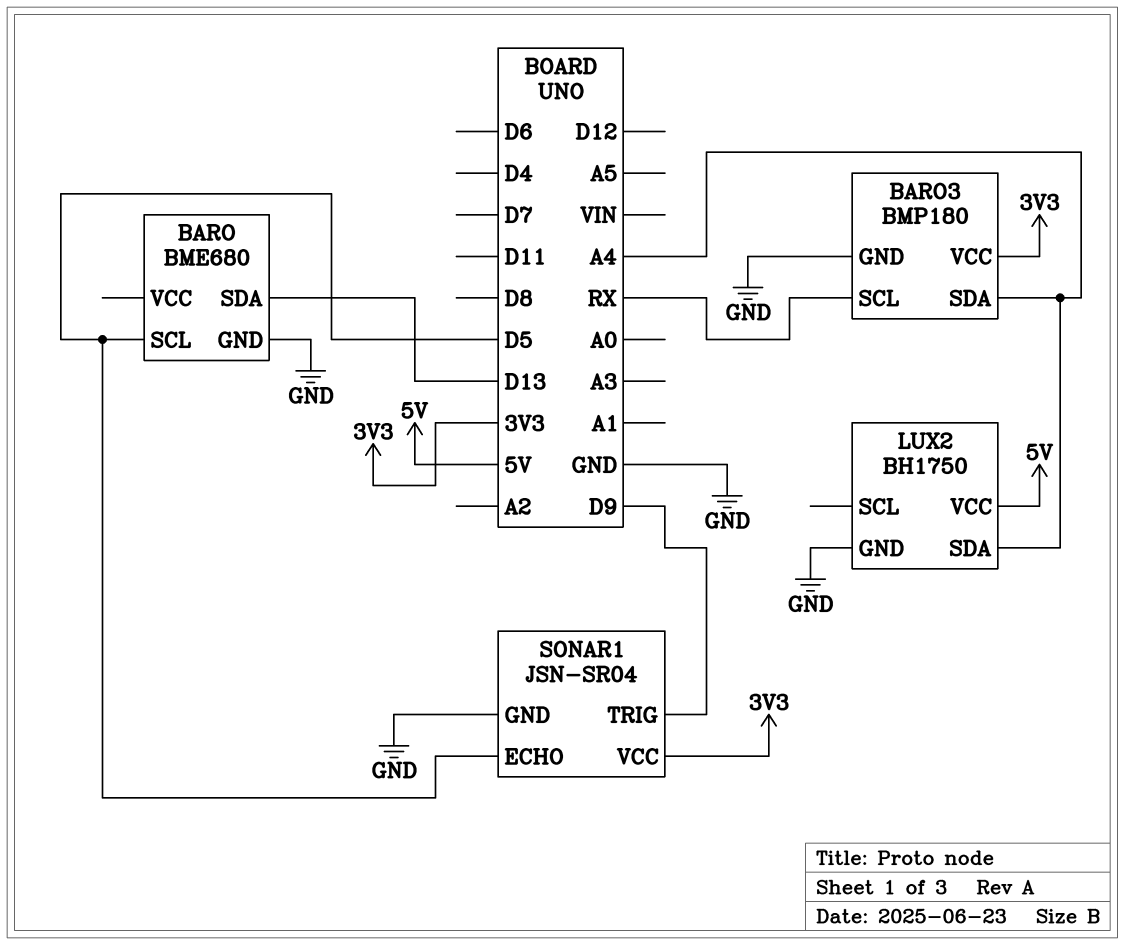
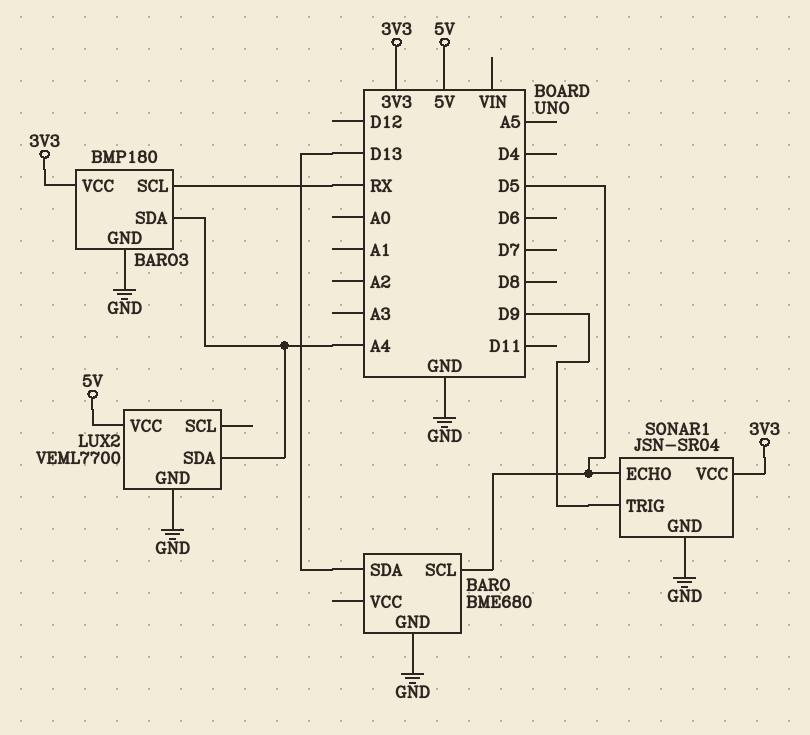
LUX2: BH1750 -> VEML7700

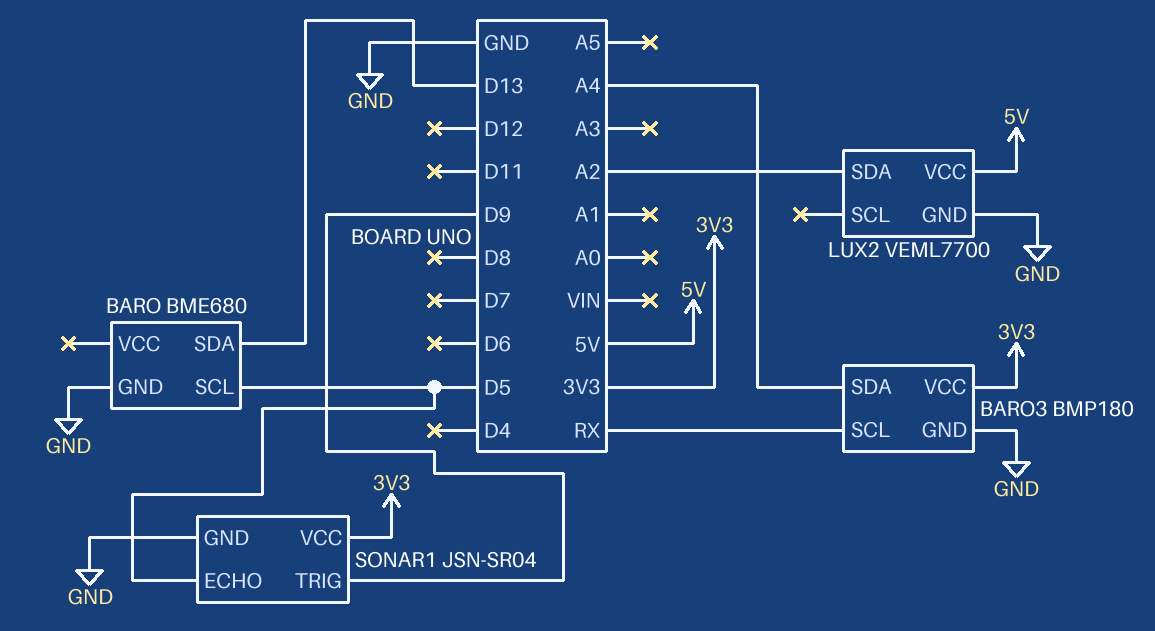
LUX2 pin SDA: A4 -> A2

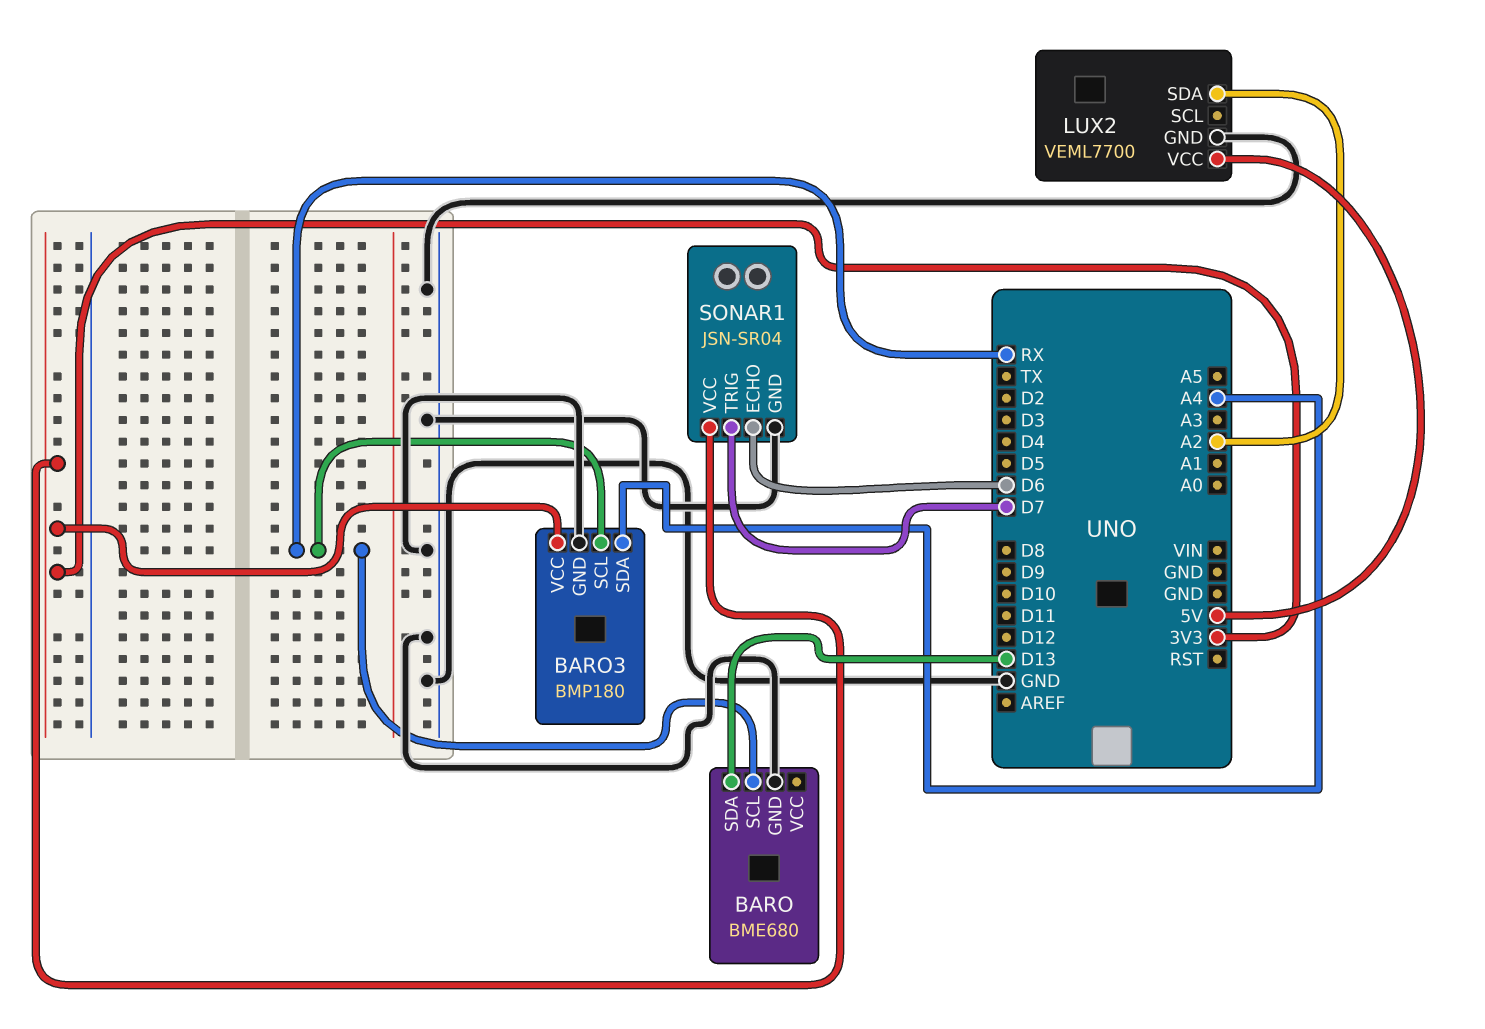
BARO pin SCL: D5 -> RX
SONAR1 pin ECHO: D5 -> D6
SONAR1 pin TRIG: D9 -> D7

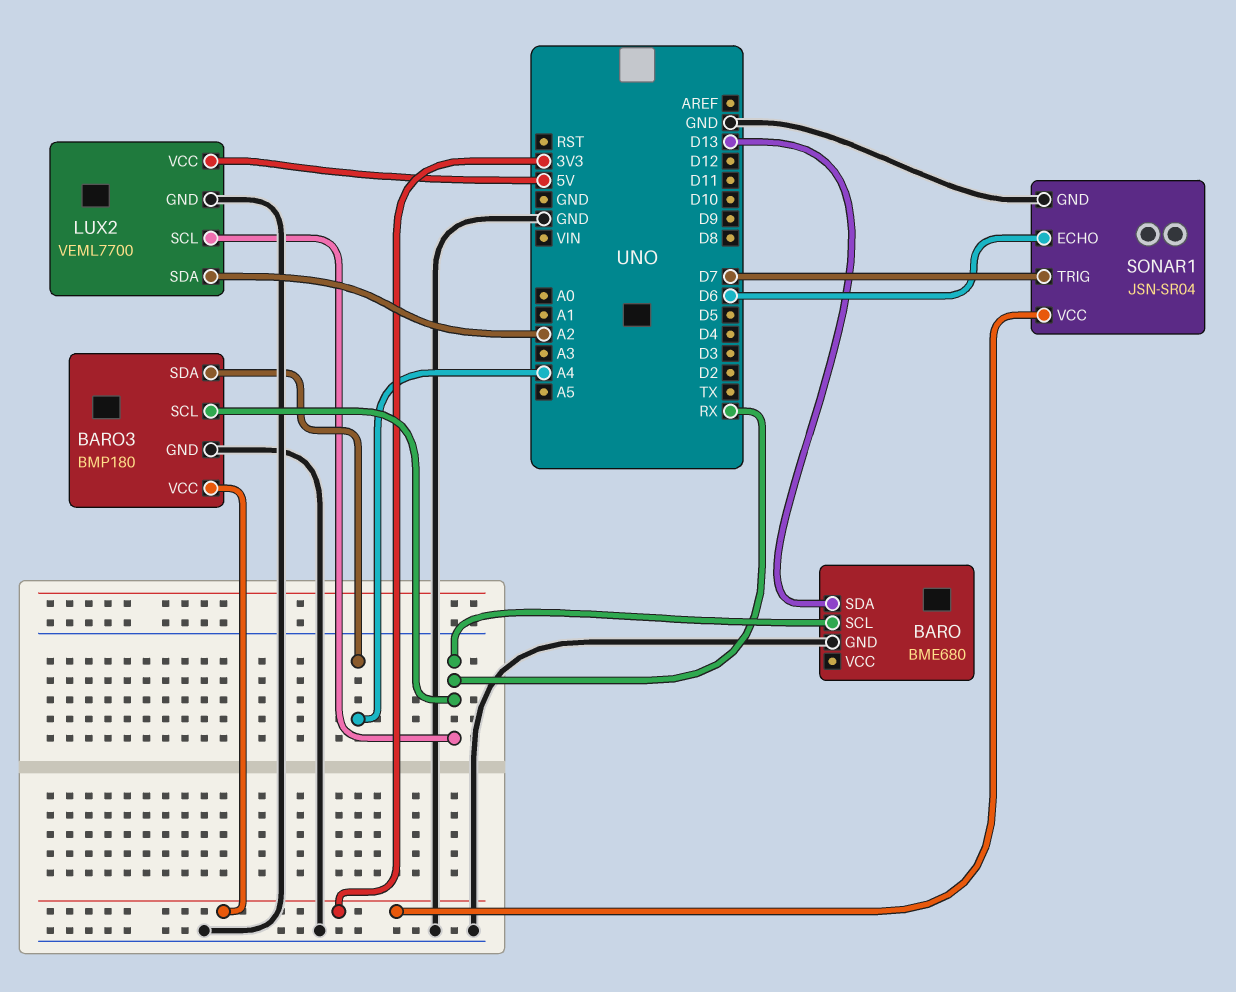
LUX2 pin SCL: none -> RX

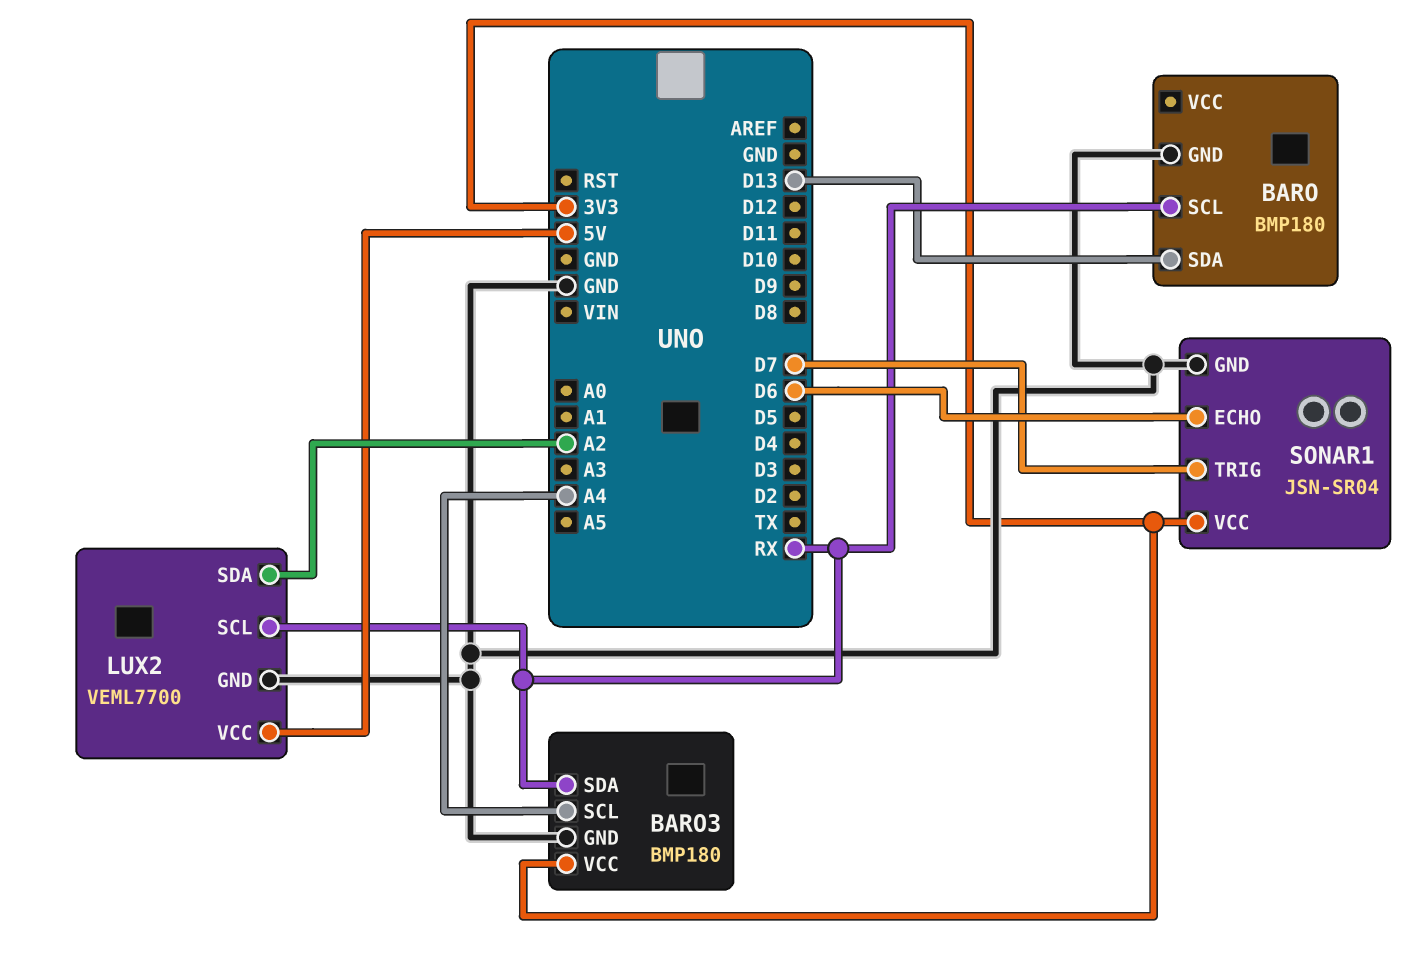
BARO: BME680 -> BMP180
BARO3 pin SCL: RX -> A4
BARO3 pin SDA: A4 -> RX

